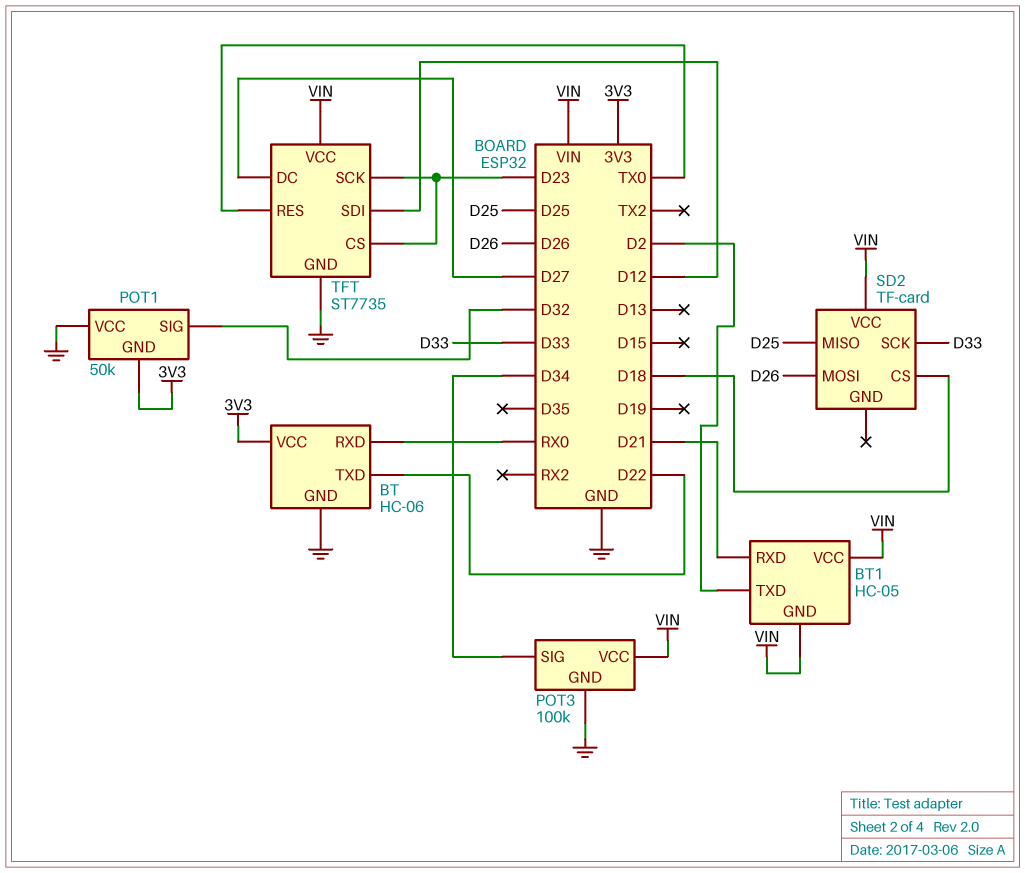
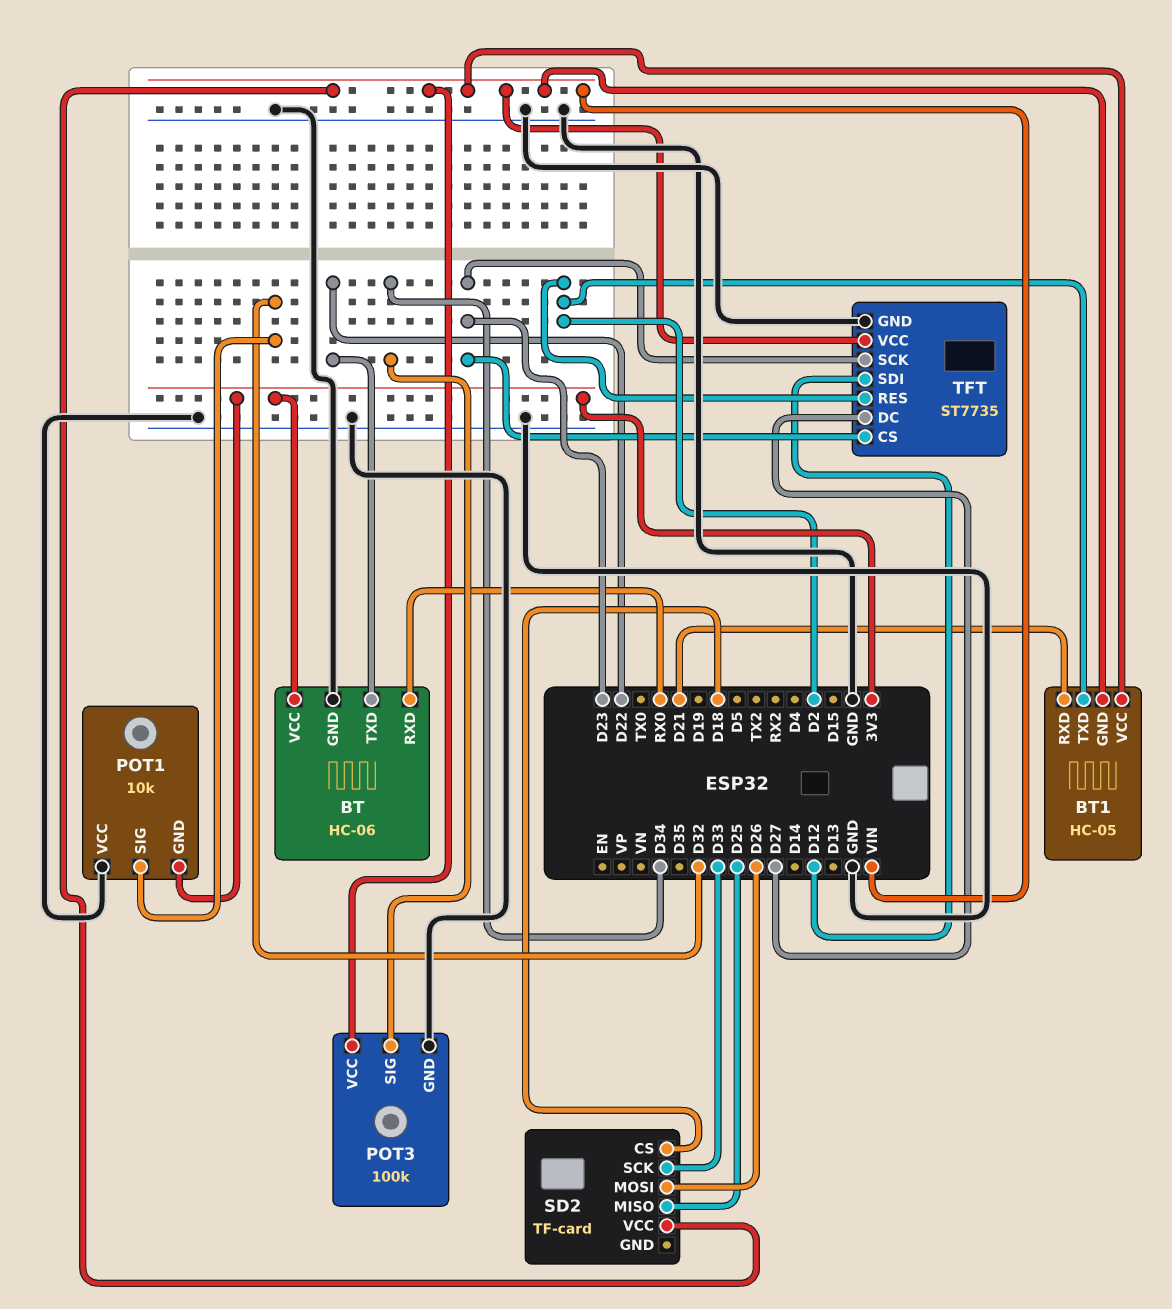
POT1: 50k -> 10k
TFT pin RES: TX0 -> D2

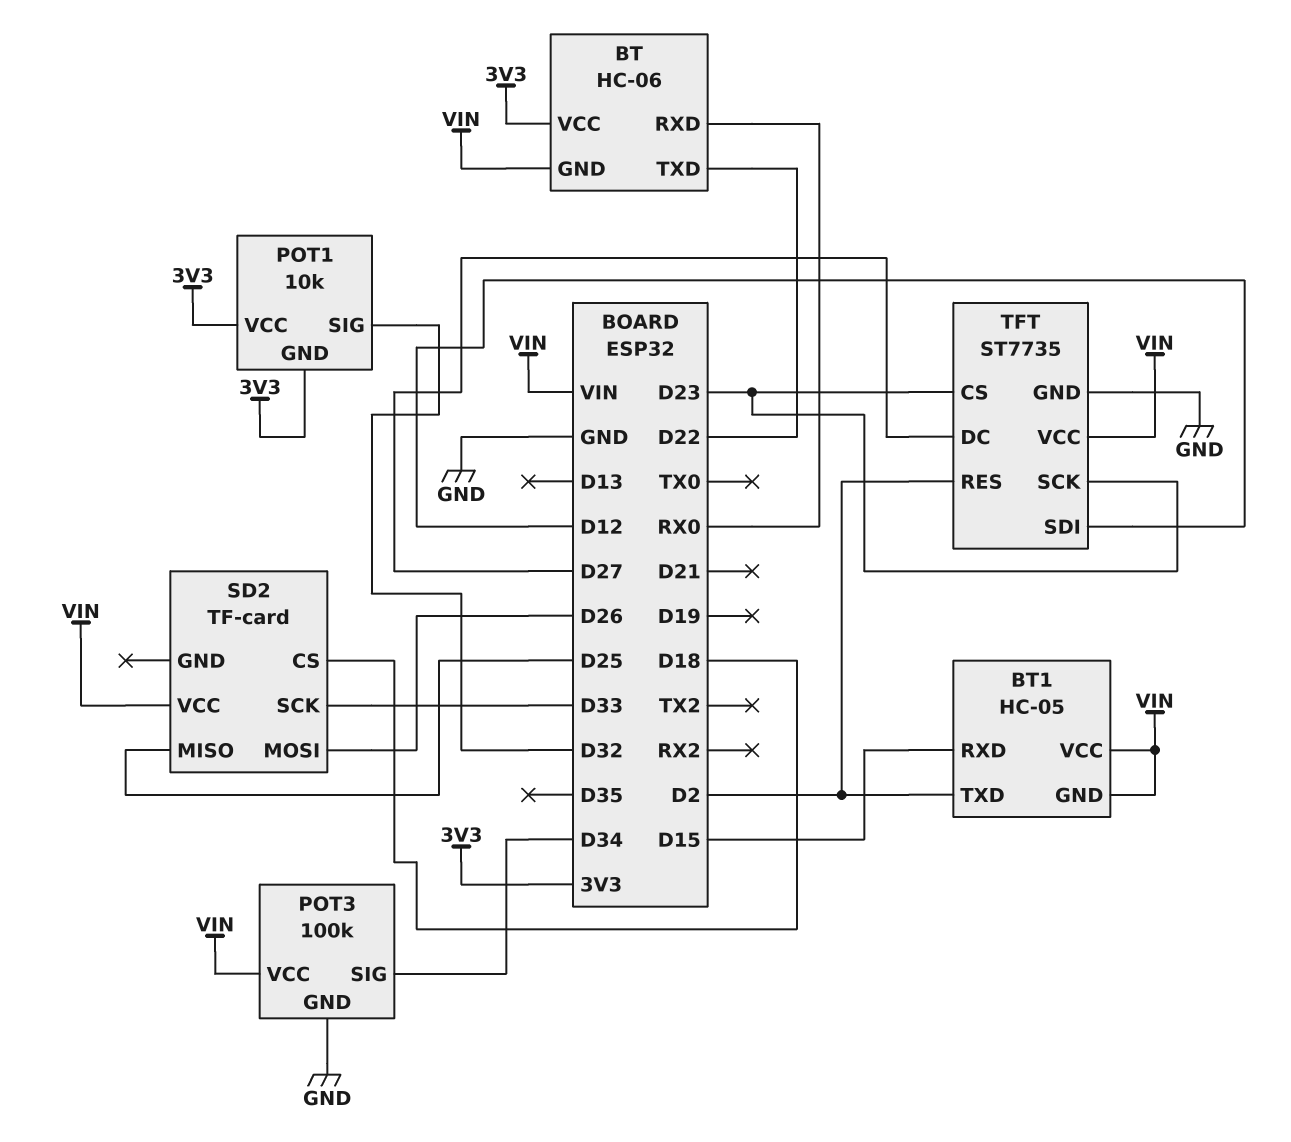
BT pin GND: GND -> VIN
BT1 pin RXD: D21 -> D15
POT1 pin VCC: GND -> 3V3

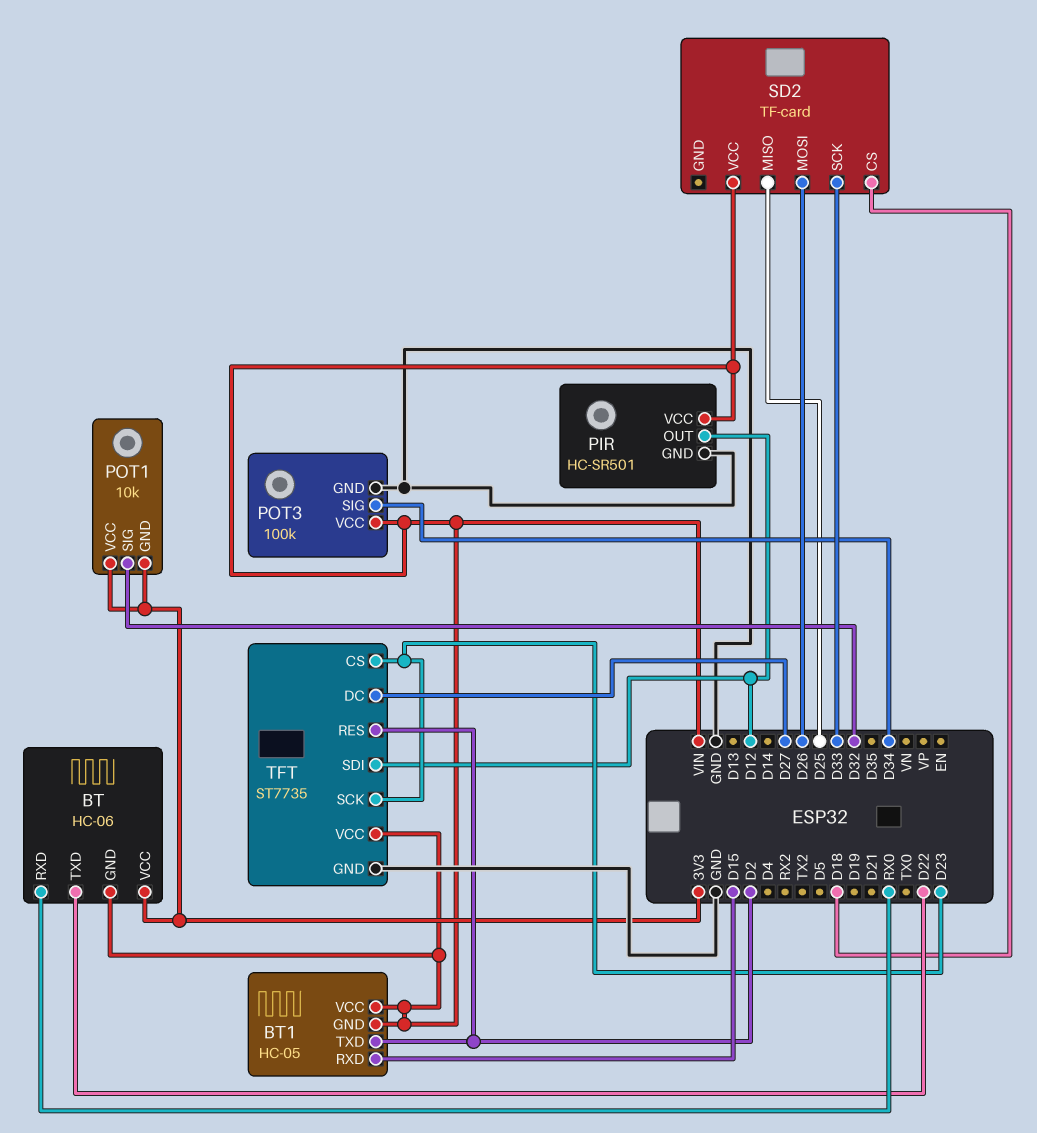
PIR: none -> HC-SR501
PIR pin GND: none -> GND
PIR pin OUT: none -> D12
PIR pin VCC: none -> VIN

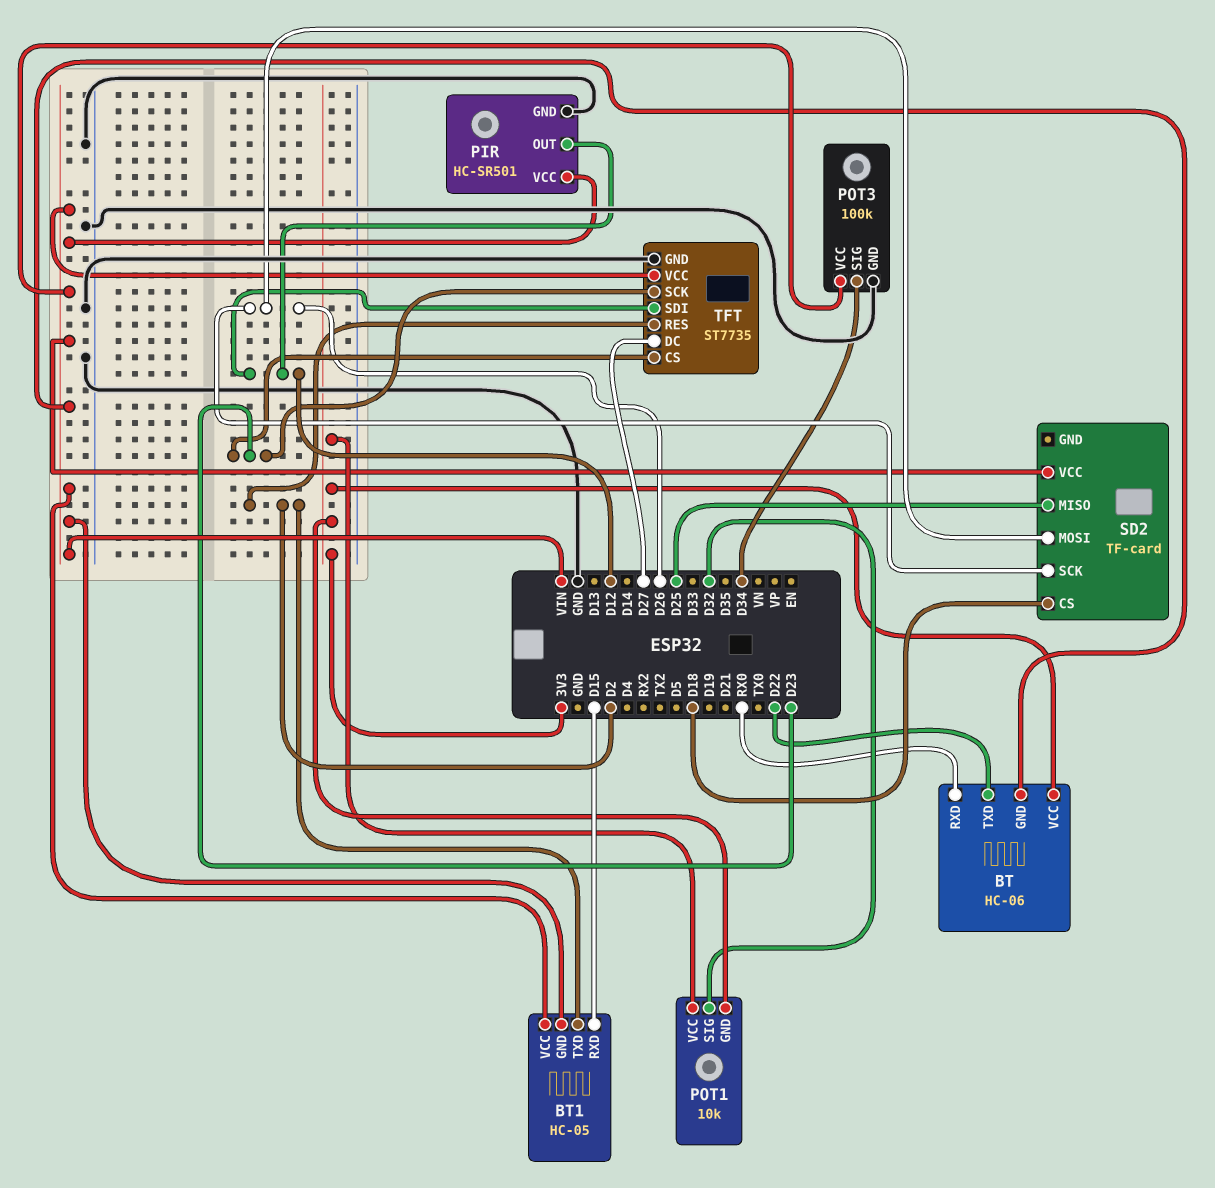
SD2 pin SCK: D33 -> D26

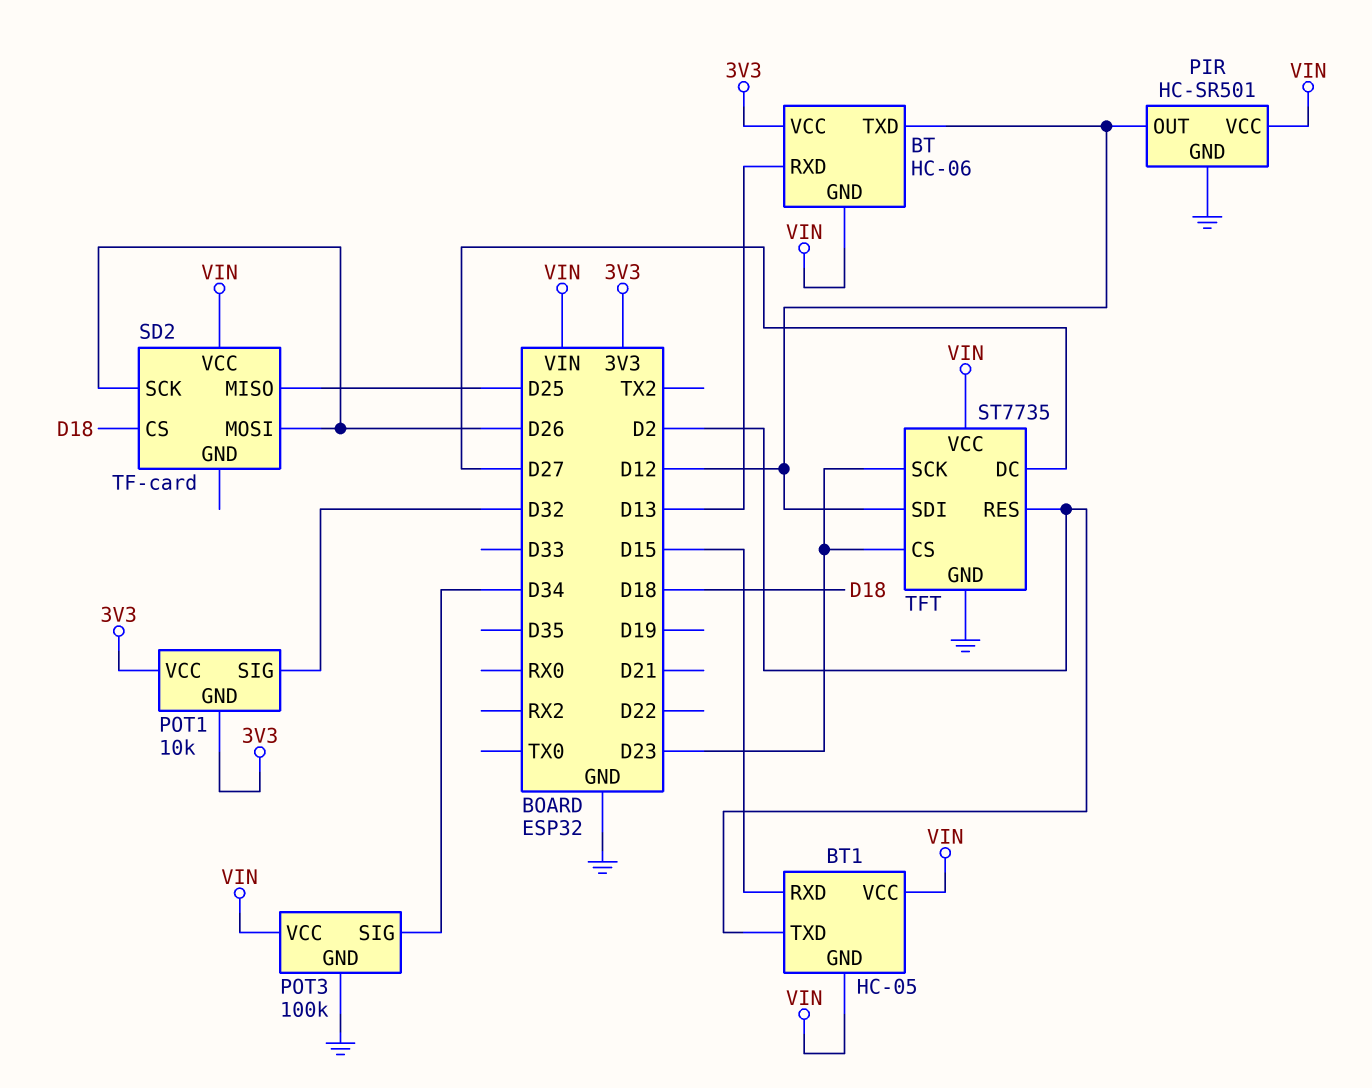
BT pin RXD: RX0 -> D13
BT pin TXD: D22 -> D12

